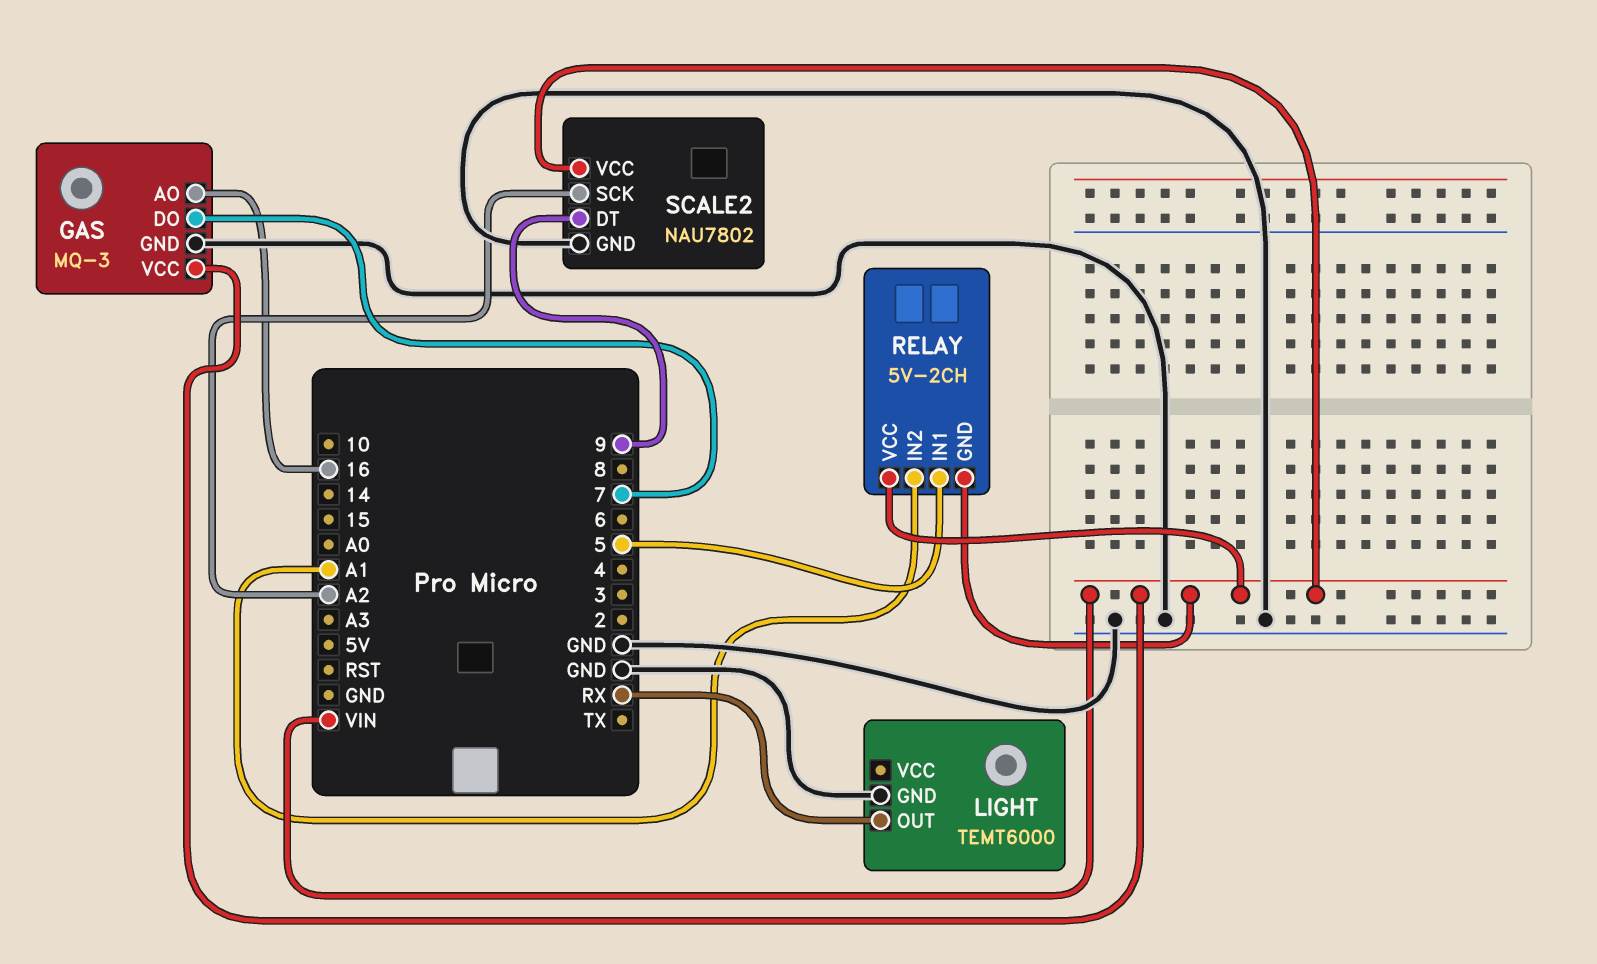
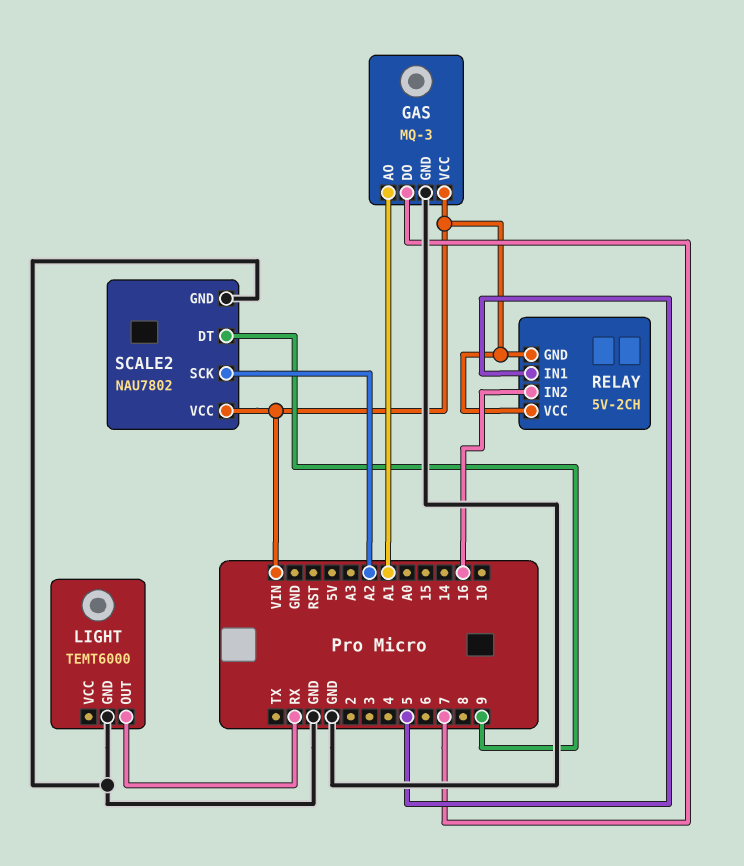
GAS pin AO: 16 -> A1
RELAY pin IN2: A1 -> 16

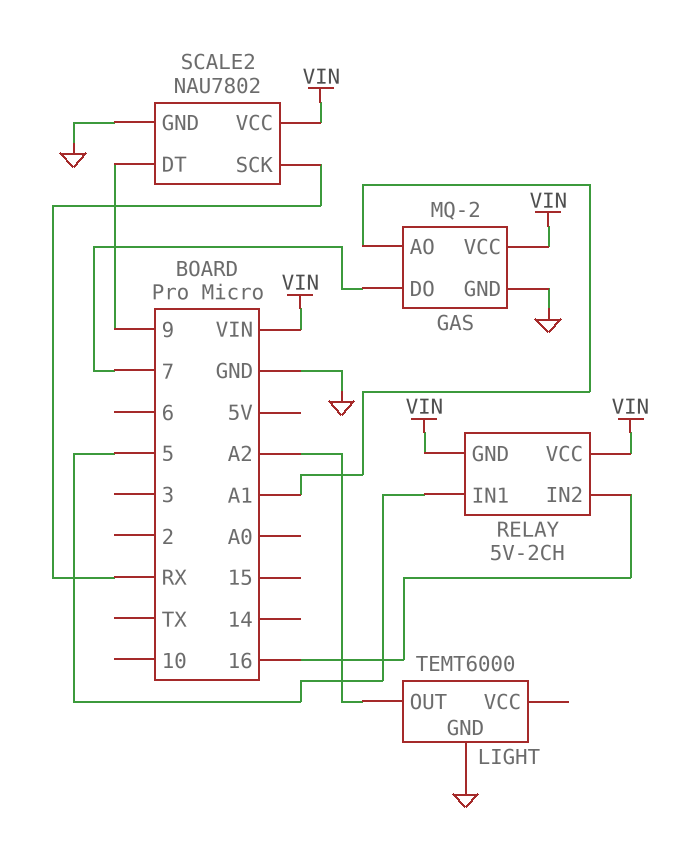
GAS: MQ-3 -> MQ-2
LIGHT pin OUT: RX -> A2
SCALE2 pin SCK: A2 -> RX

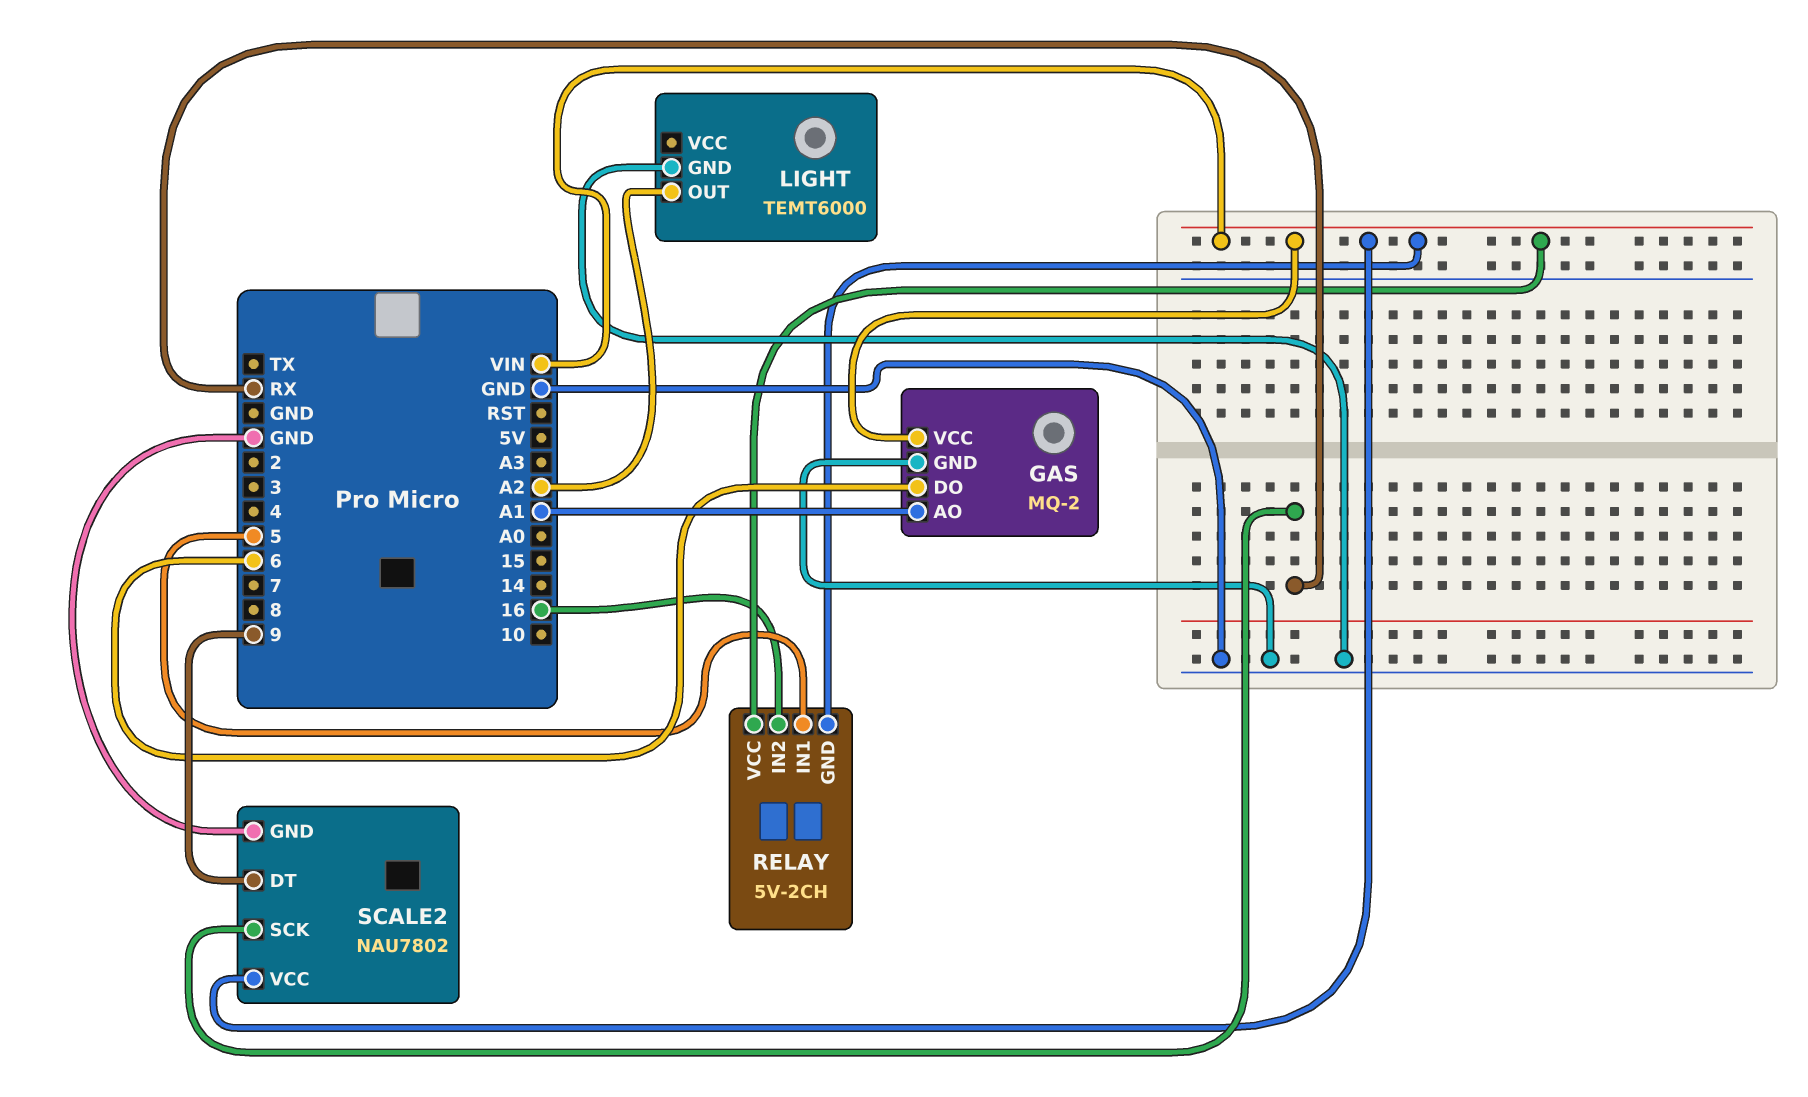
GAS pin DO: 7 -> 6

